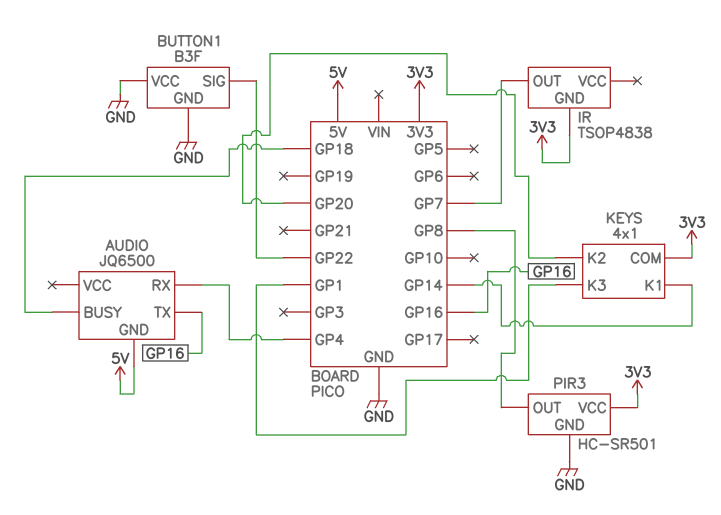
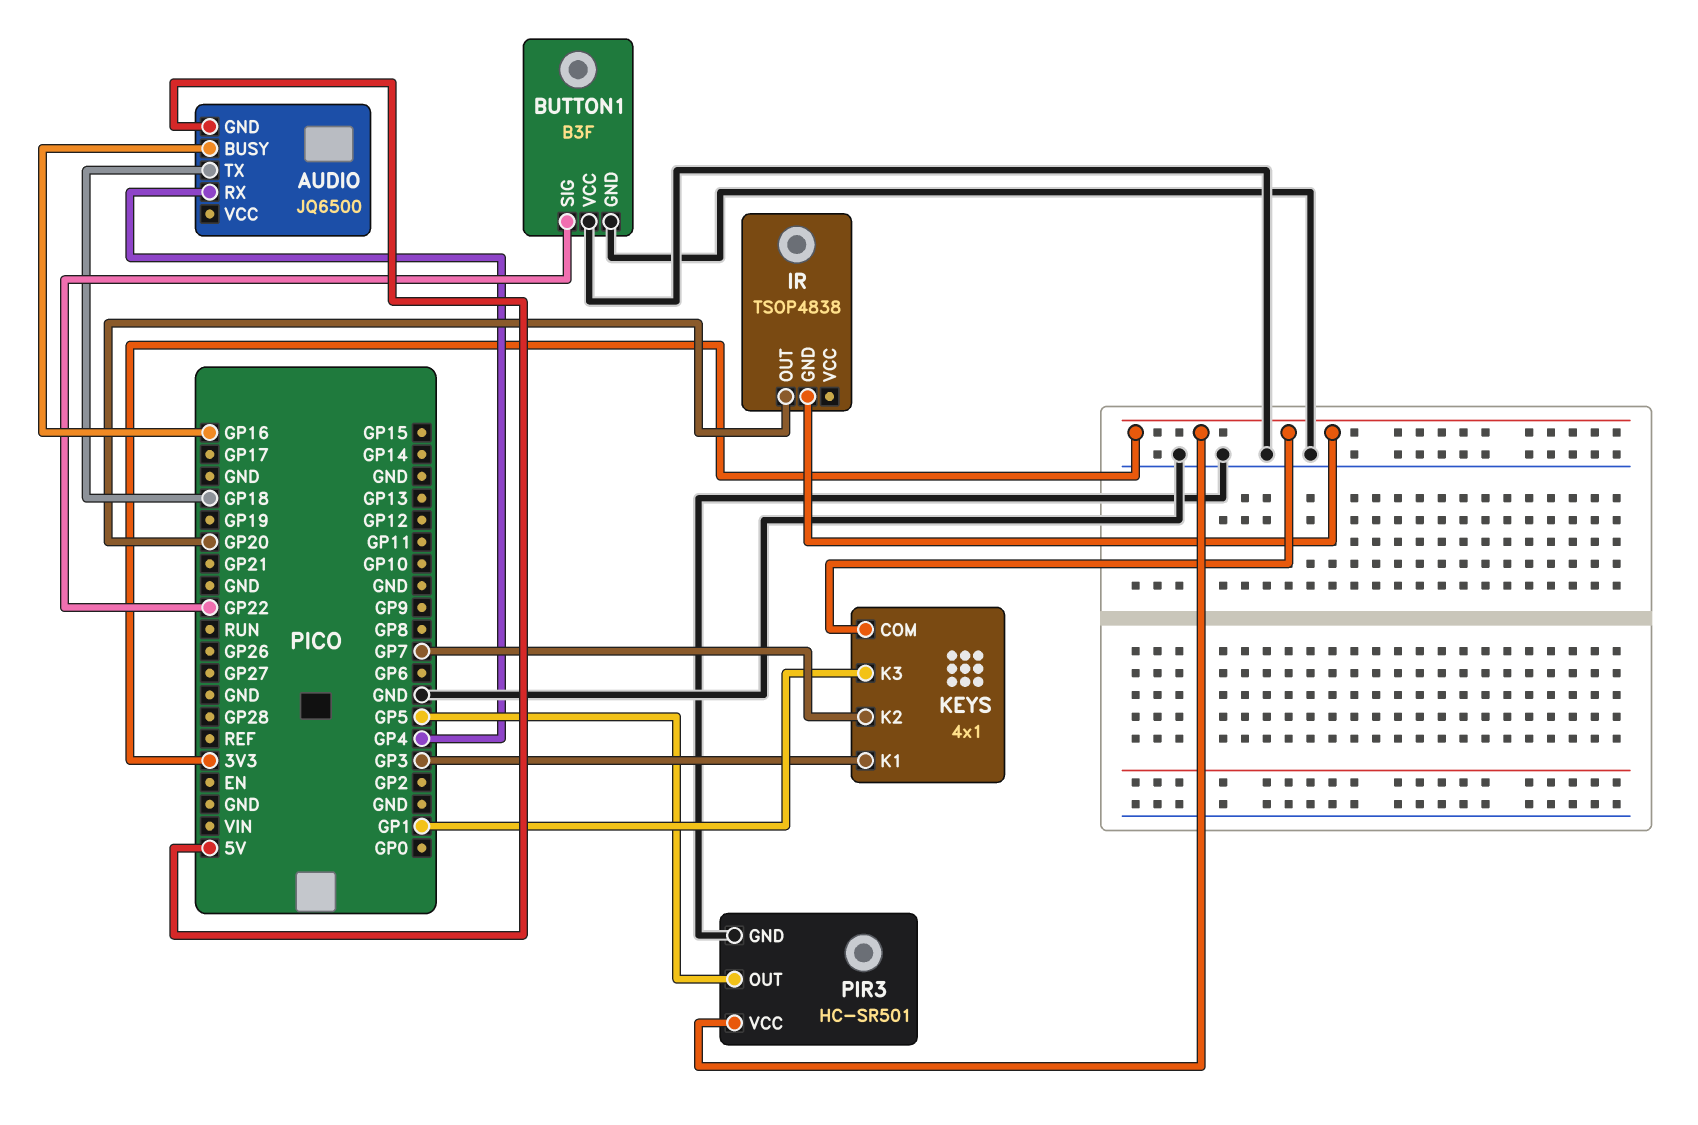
AUDIO pin BUSY: GP18 -> GP16
AUDIO pin TX: GP16 -> GP18
IR pin OUT: GP7 -> GP20
KEYS pin K1: GP14 -> GP3
KEYS pin K2: GP20 -> GP7
PIR3 pin OUT: GP8 -> GP5

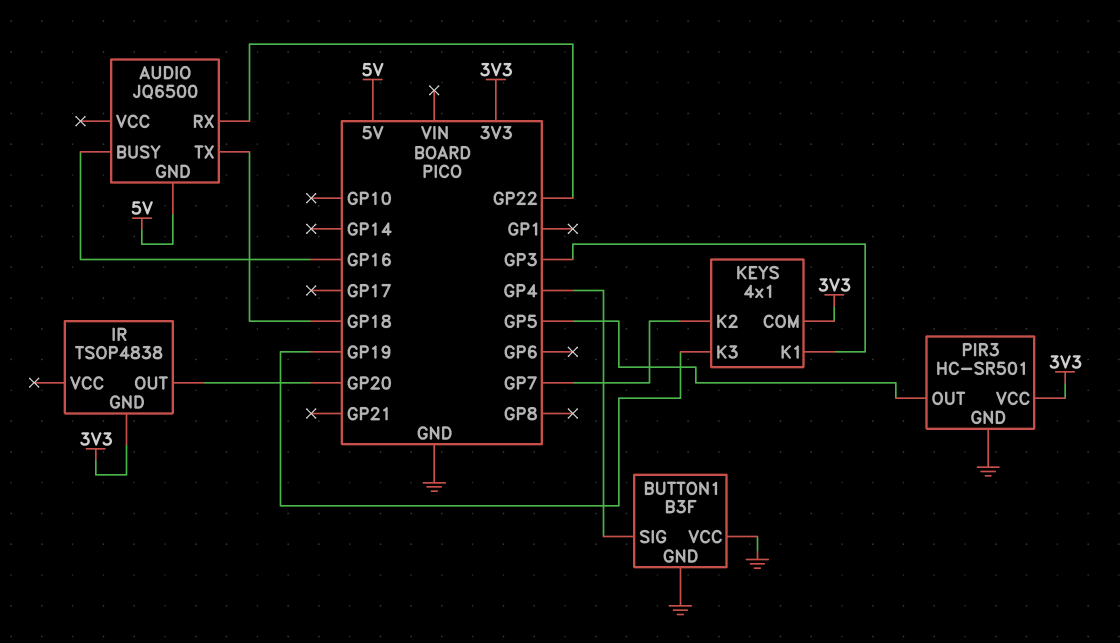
AUDIO pin RX: GP4 -> GP22
BUTTON1 pin SIG: GP22 -> GP4
KEYS pin K3: GP1 -> GP19

